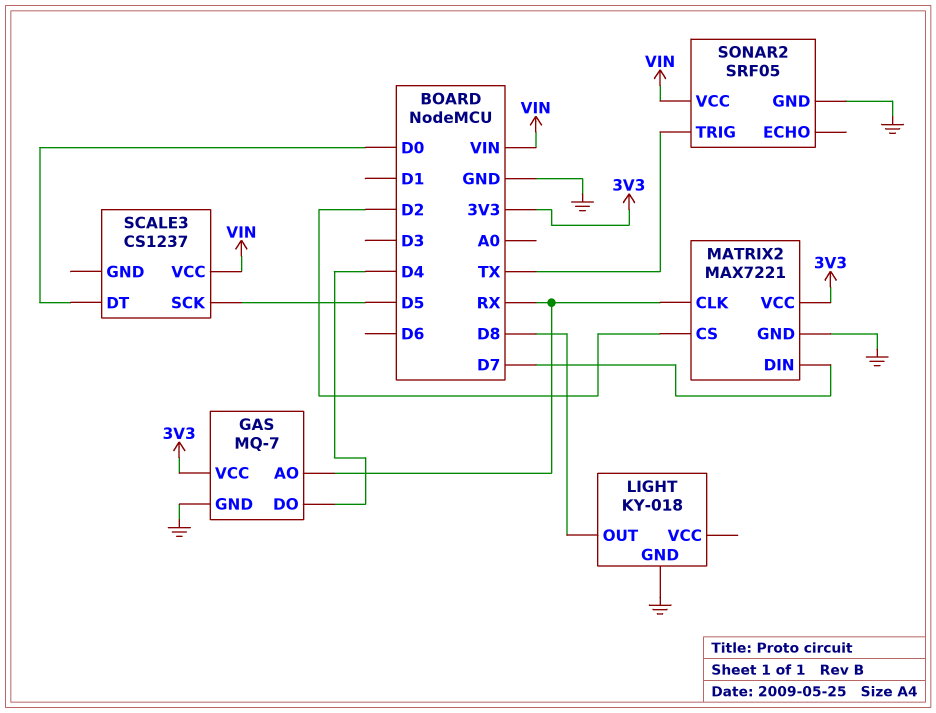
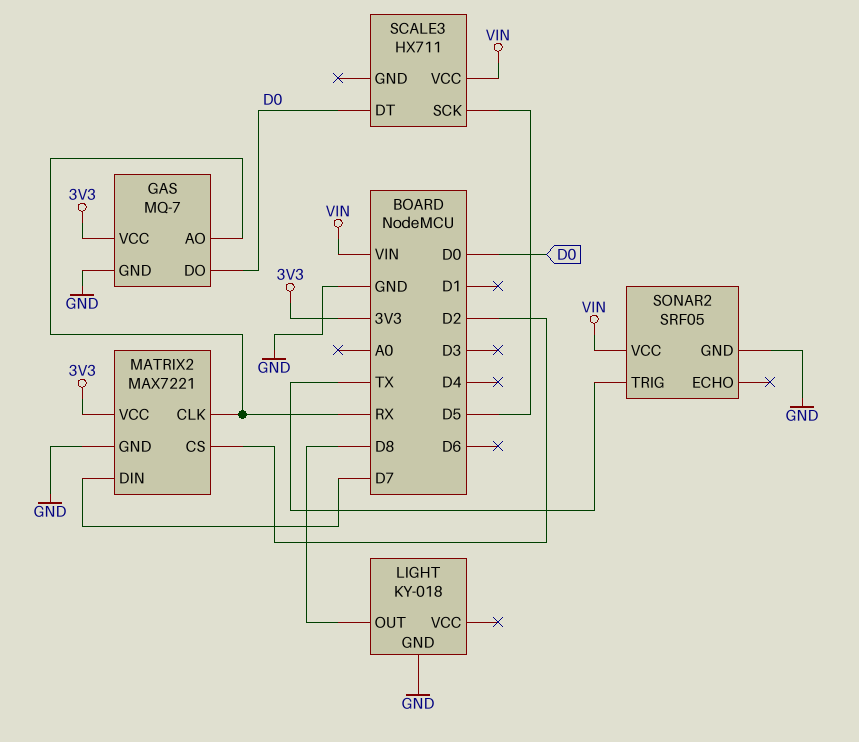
GAS pin DO: D4 -> D0
SCALE3: CS1237 -> HX711

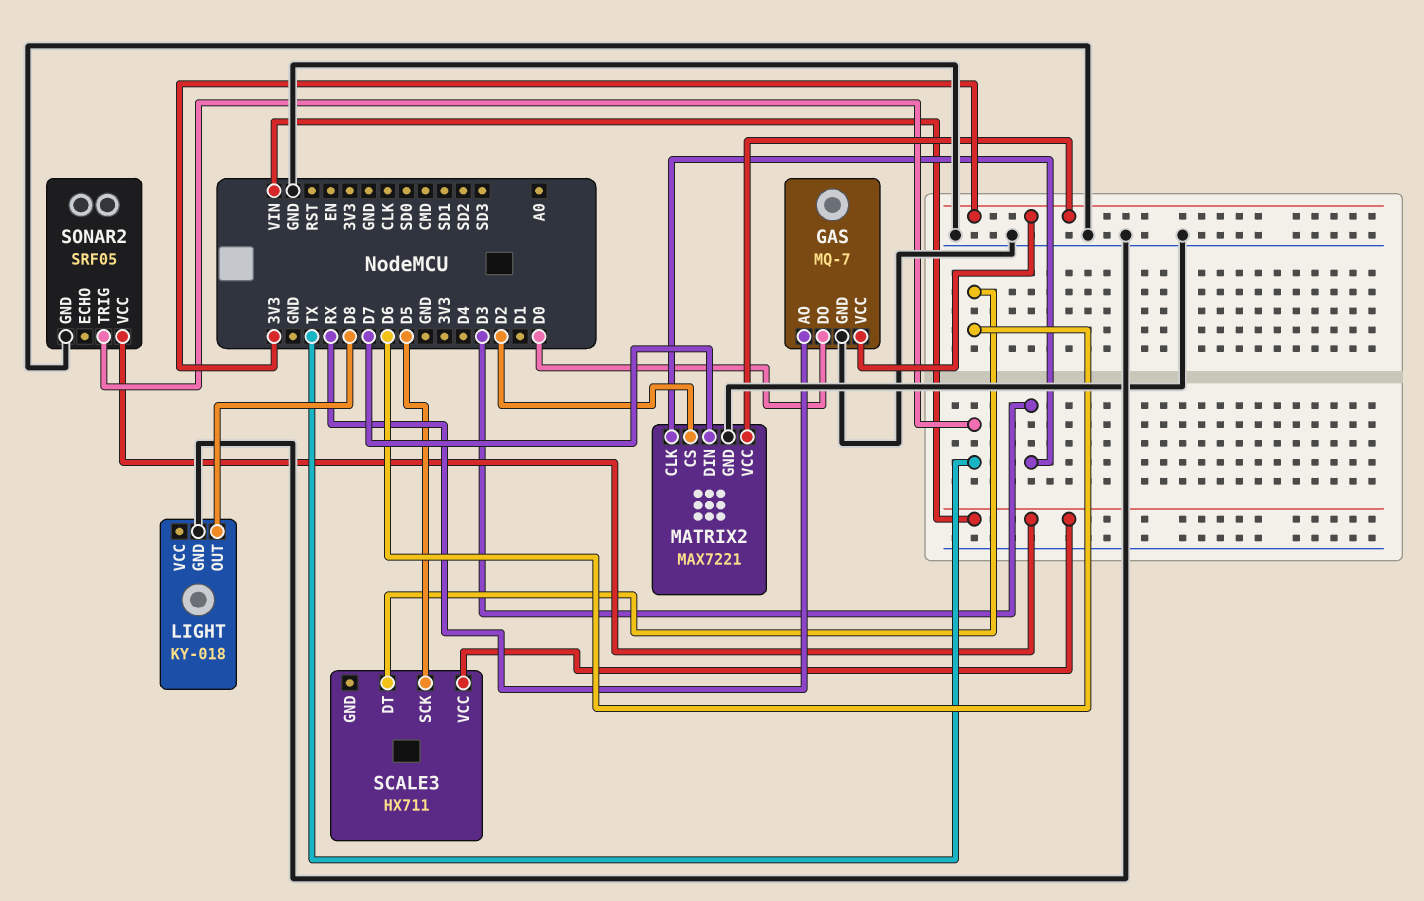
MATRIX2 pin CLK: RX -> D3
SCALE3 pin DT: D0 -> D6

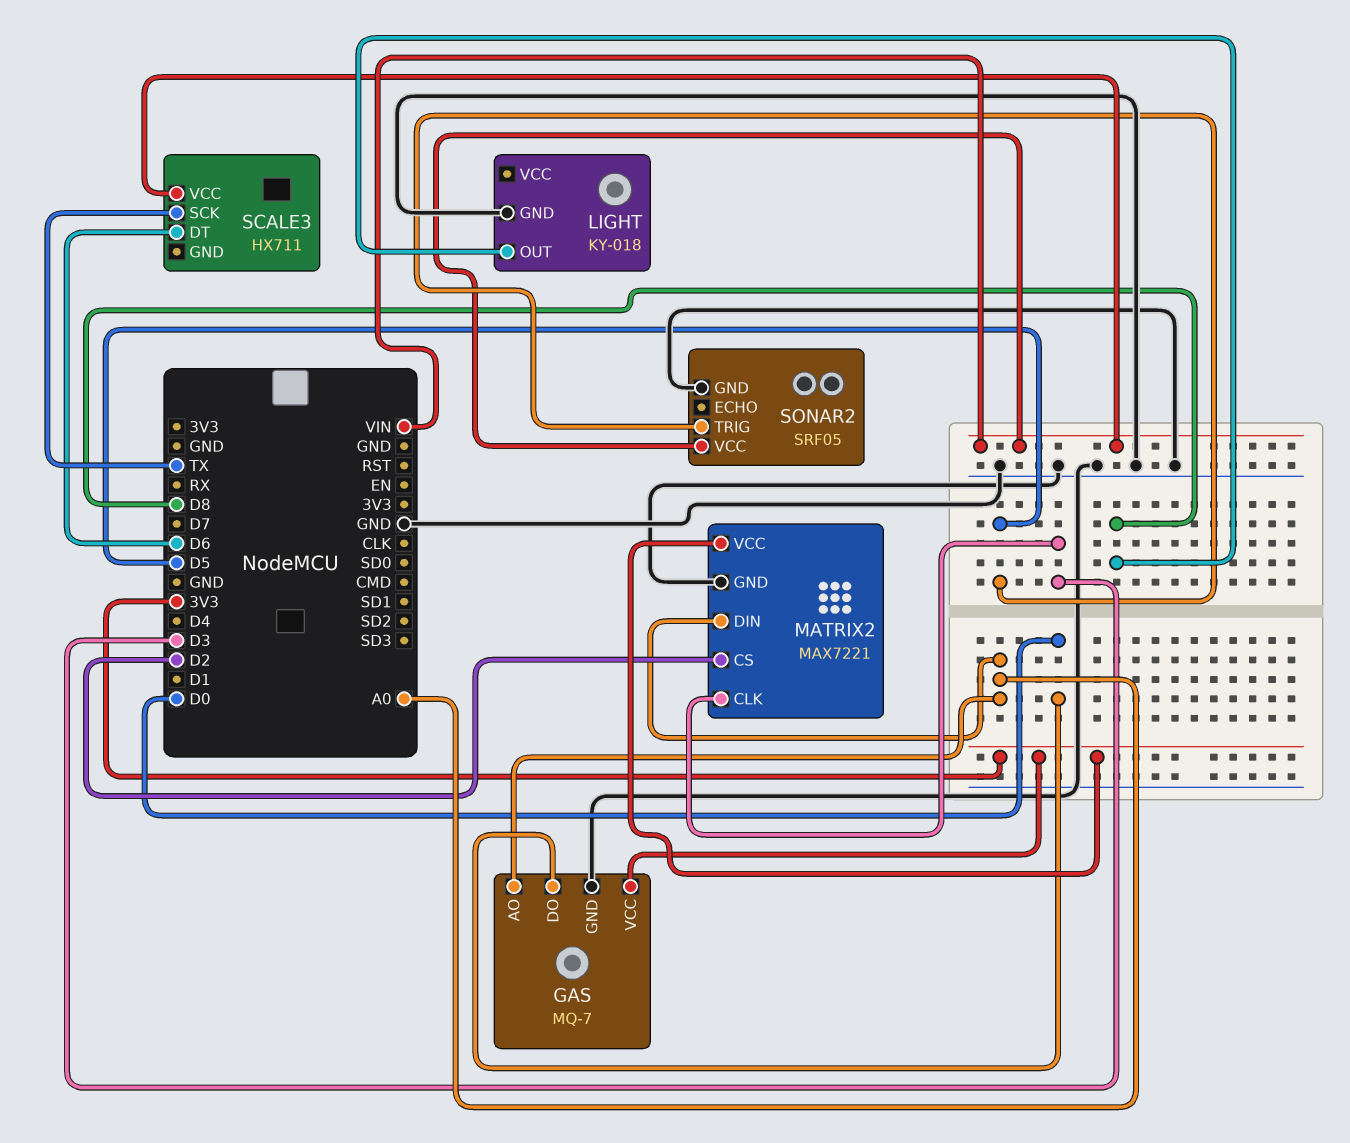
GAS pin AO: RX -> A0
MATRIX2 pin DIN: D7 -> A0
SCALE3 pin SCK: D5 -> TX
SONAR2 pin TRIG: TX -> D5

